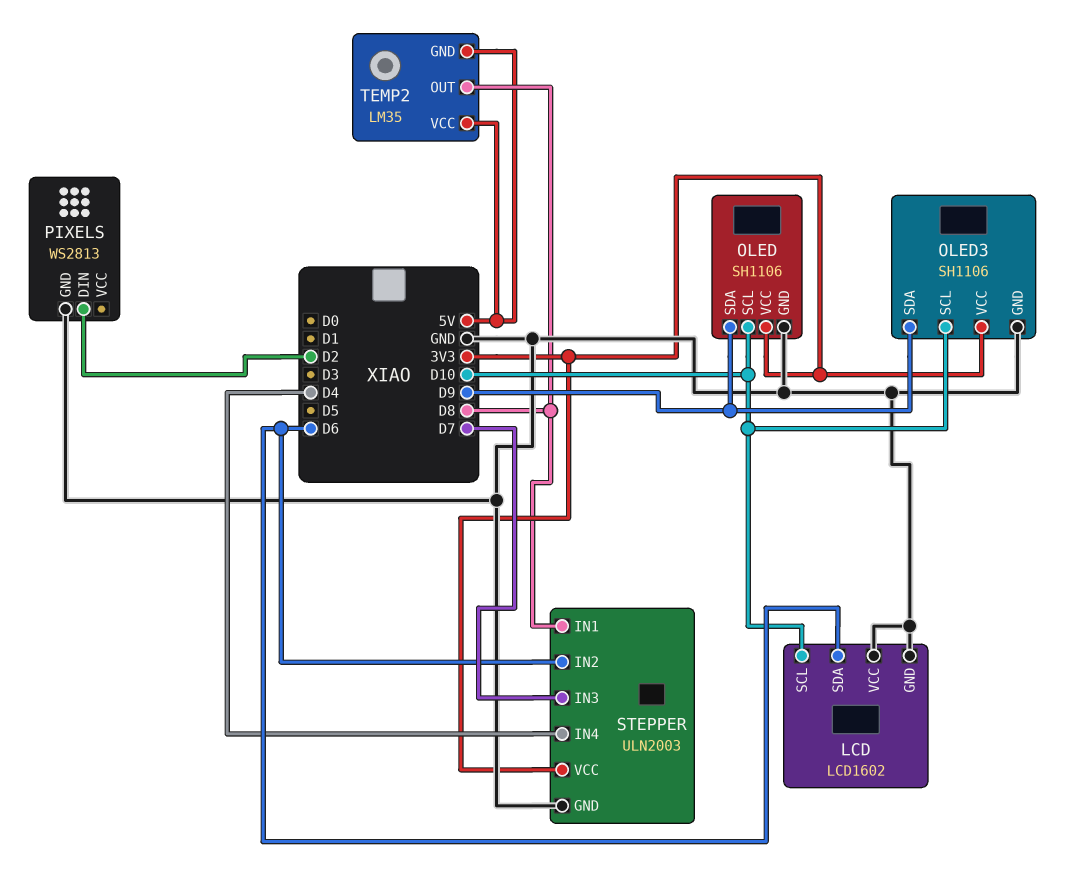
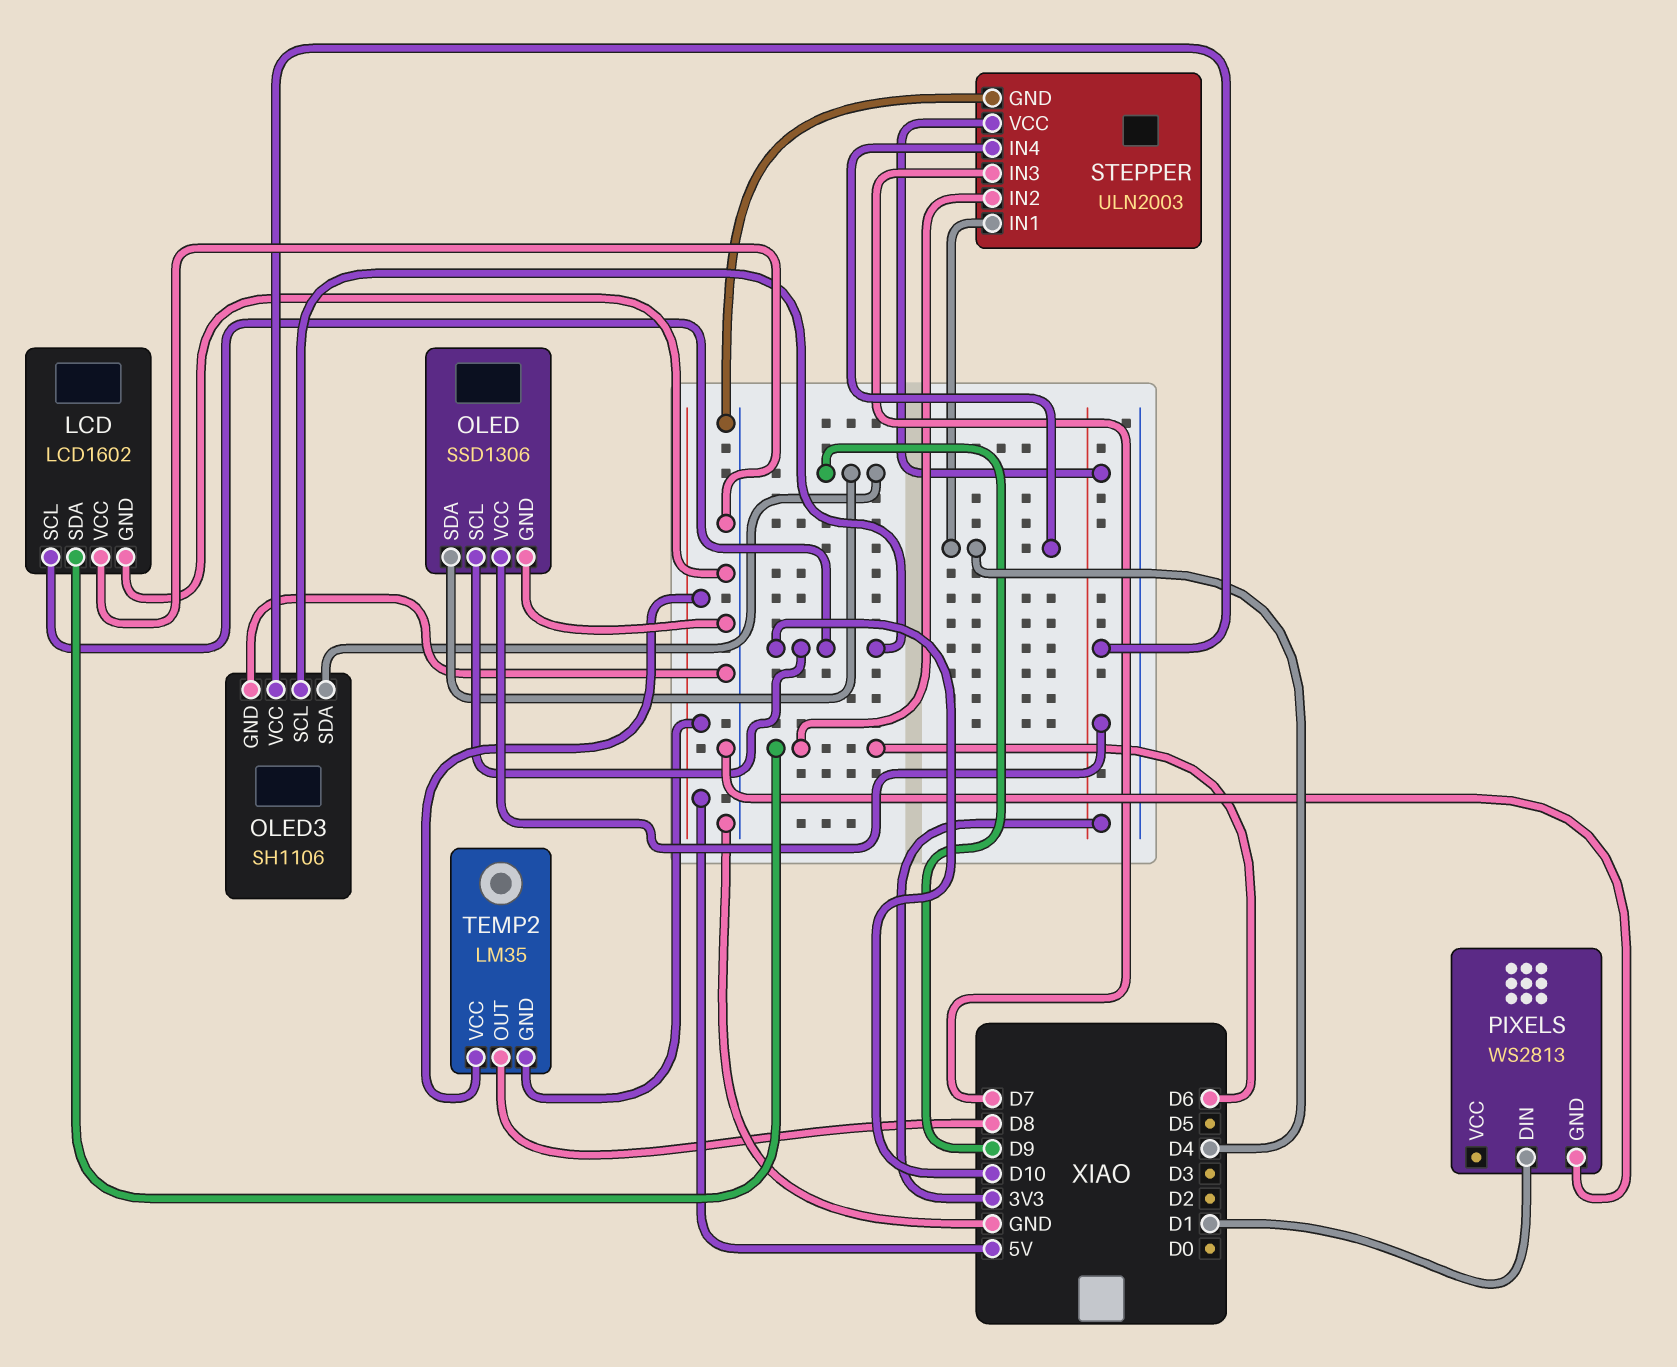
OLED: SH1106 -> SSD1306
PIXELS pin DIN: D2 -> D1
STEPPER pin IN1: D8 -> D4

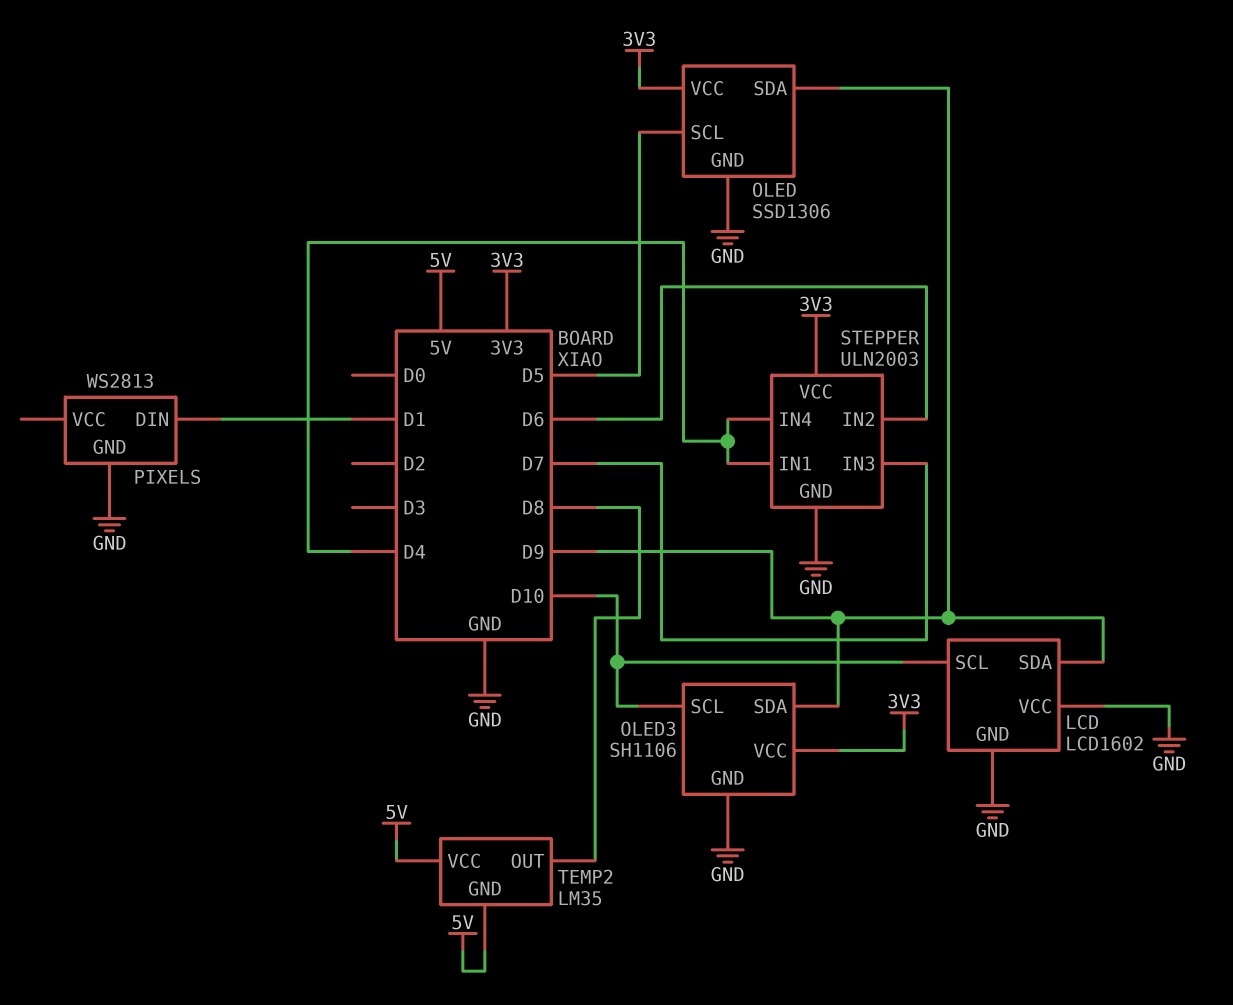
LCD pin SDA: D6 -> D9
OLED pin SCL: D10 -> D5

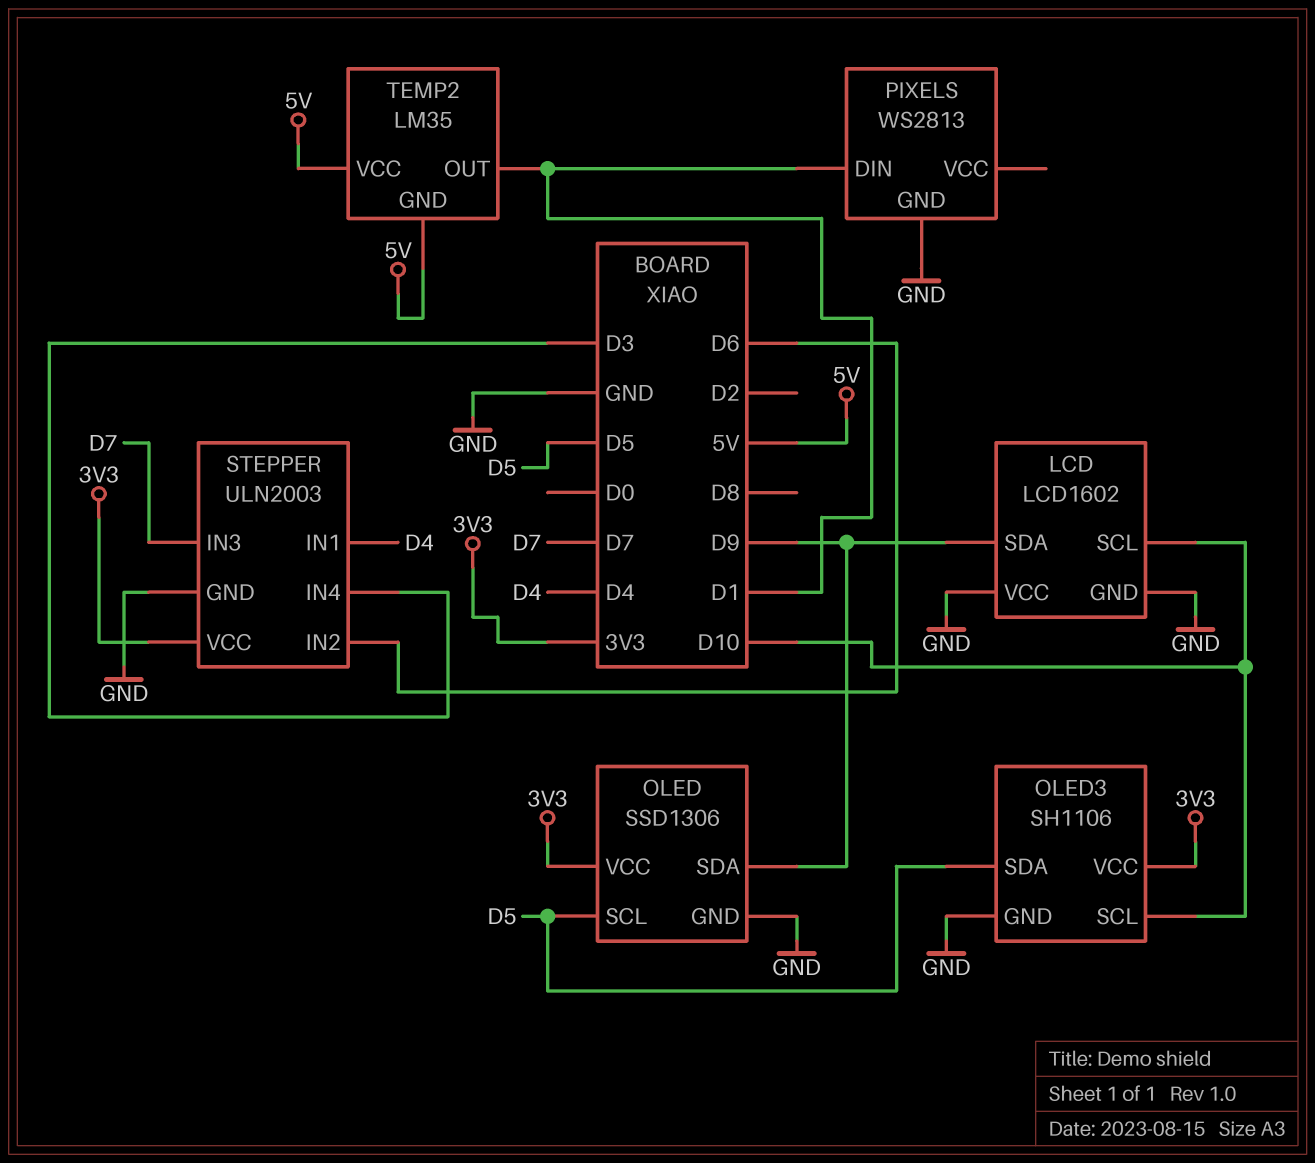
OLED3 pin SDA: D9 -> D5
STEPPER pin IN4: D4 -> D3
TEMP2 pin OUT: D8 -> D1

